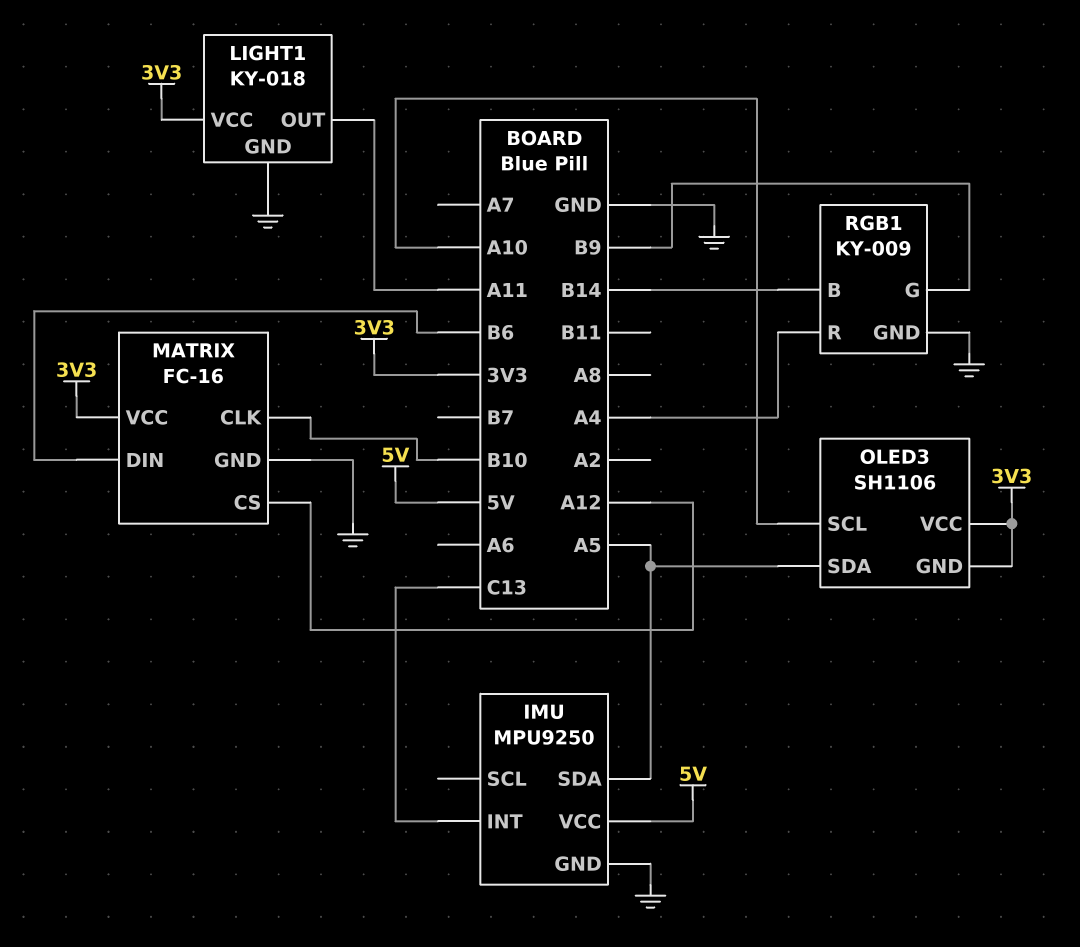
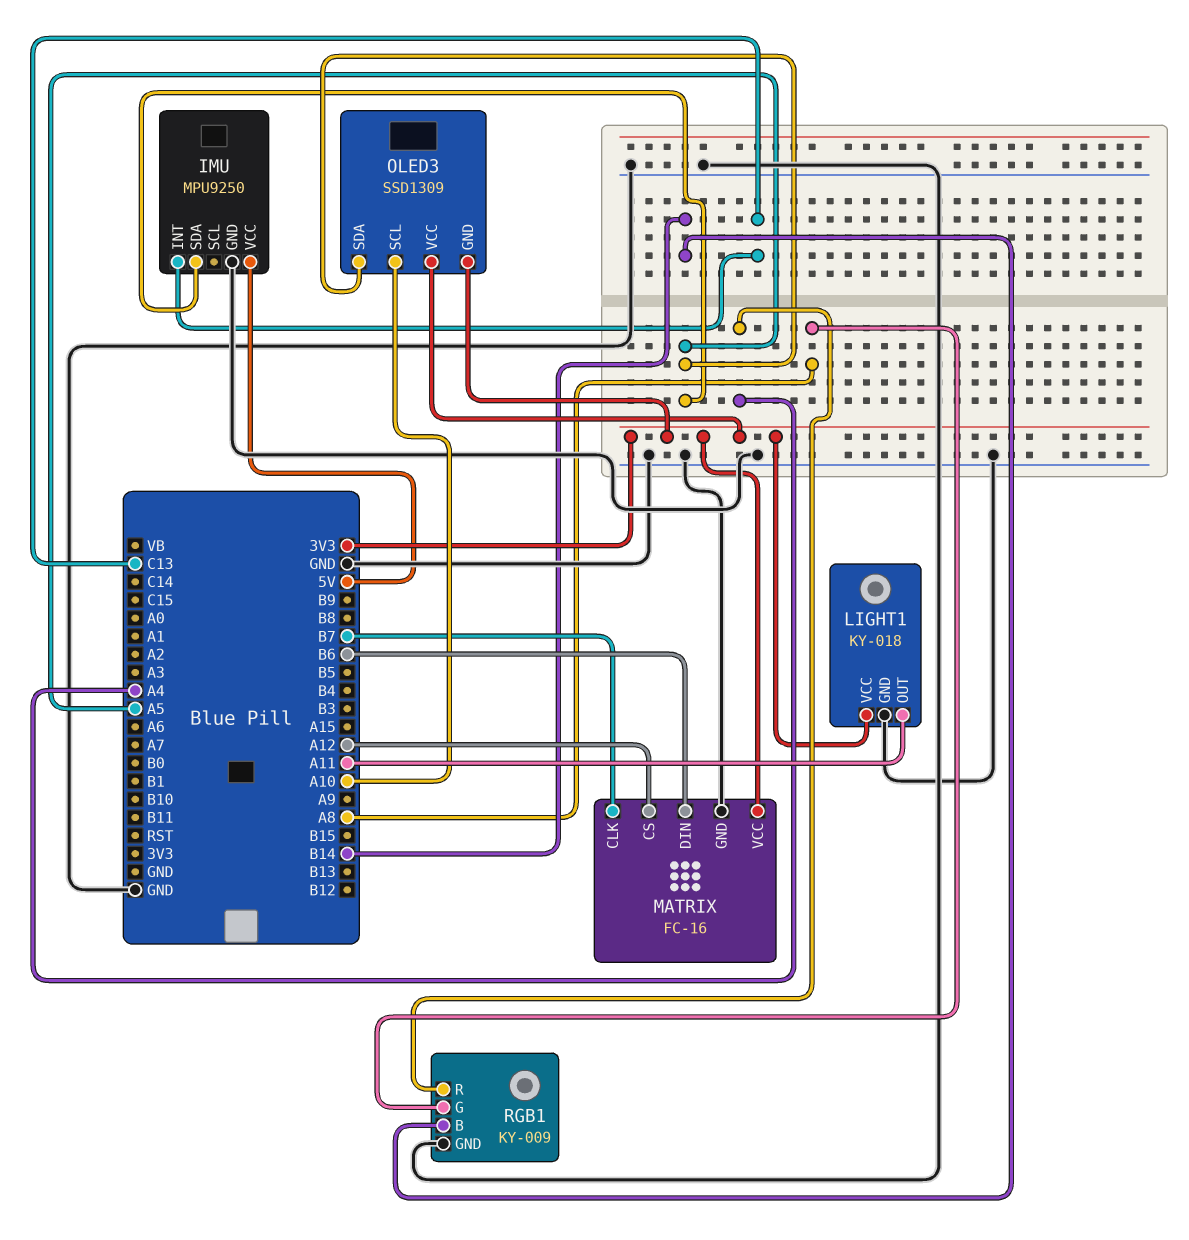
MATRIX pin CLK: B10 -> B7
OLED3: SH1106 -> SSD1309
RGB1 pin G: B9 -> A8

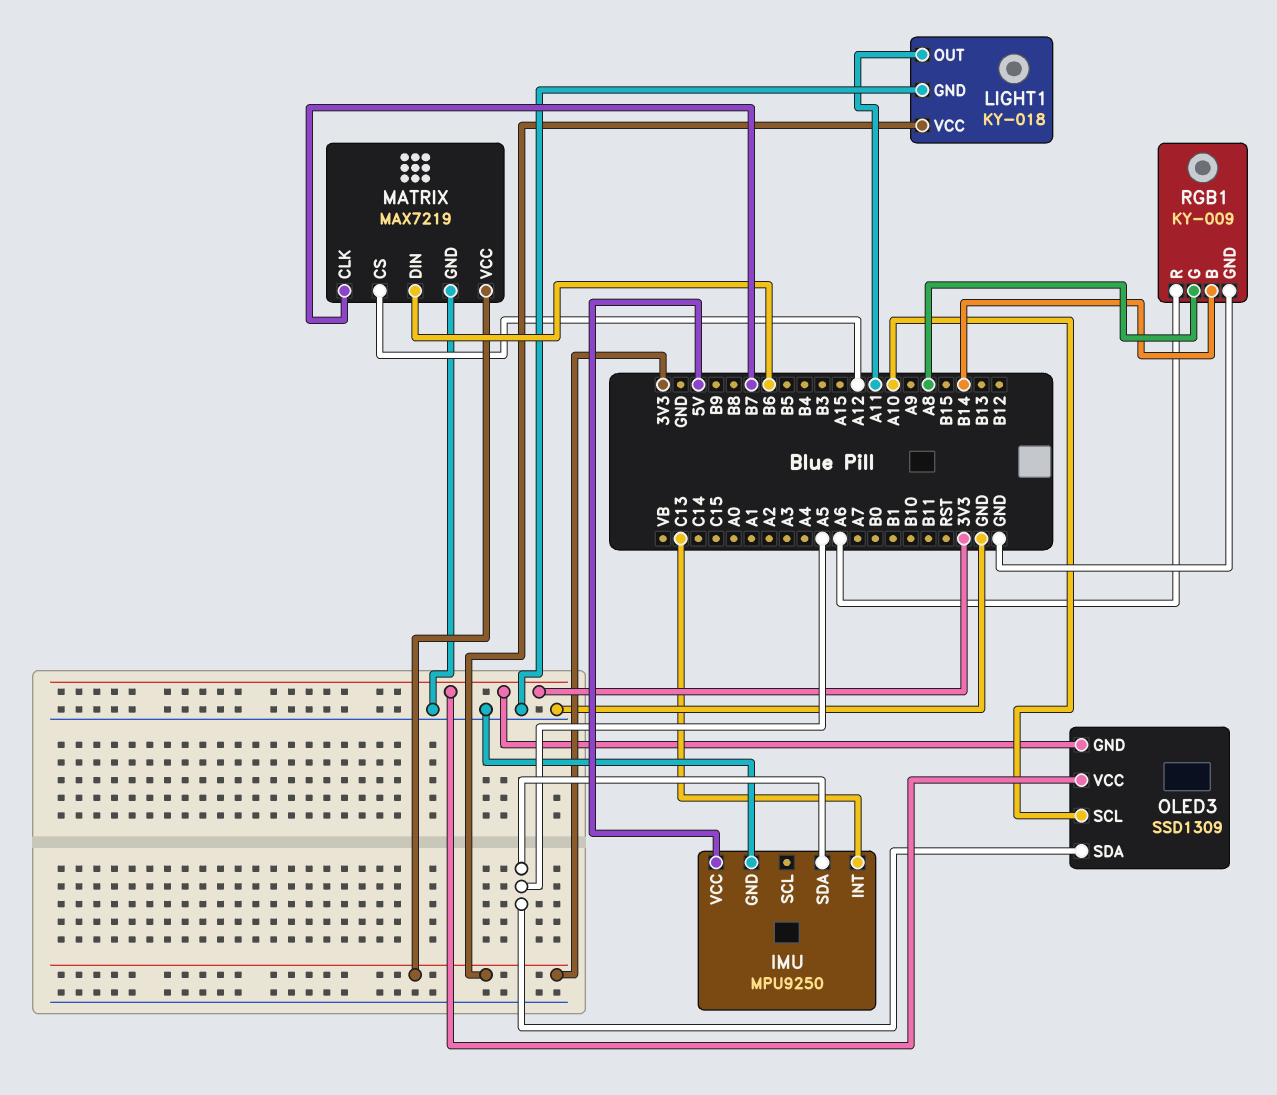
MATRIX: FC-16 -> MAX7219
RGB1 pin R: A4 -> A6

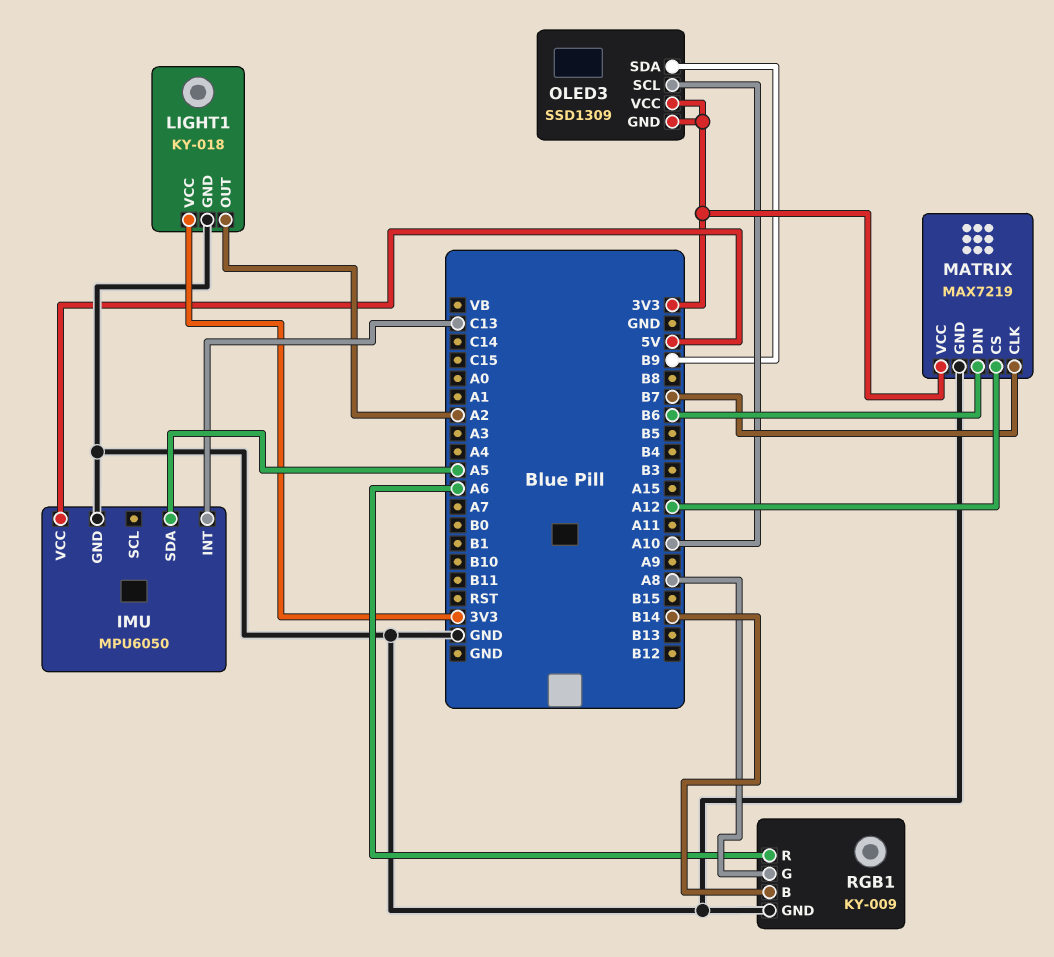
IMU: MPU9250 -> MPU6050
LIGHT1 pin OUT: A11 -> A2
OLED3 pin SDA: A5 -> B9

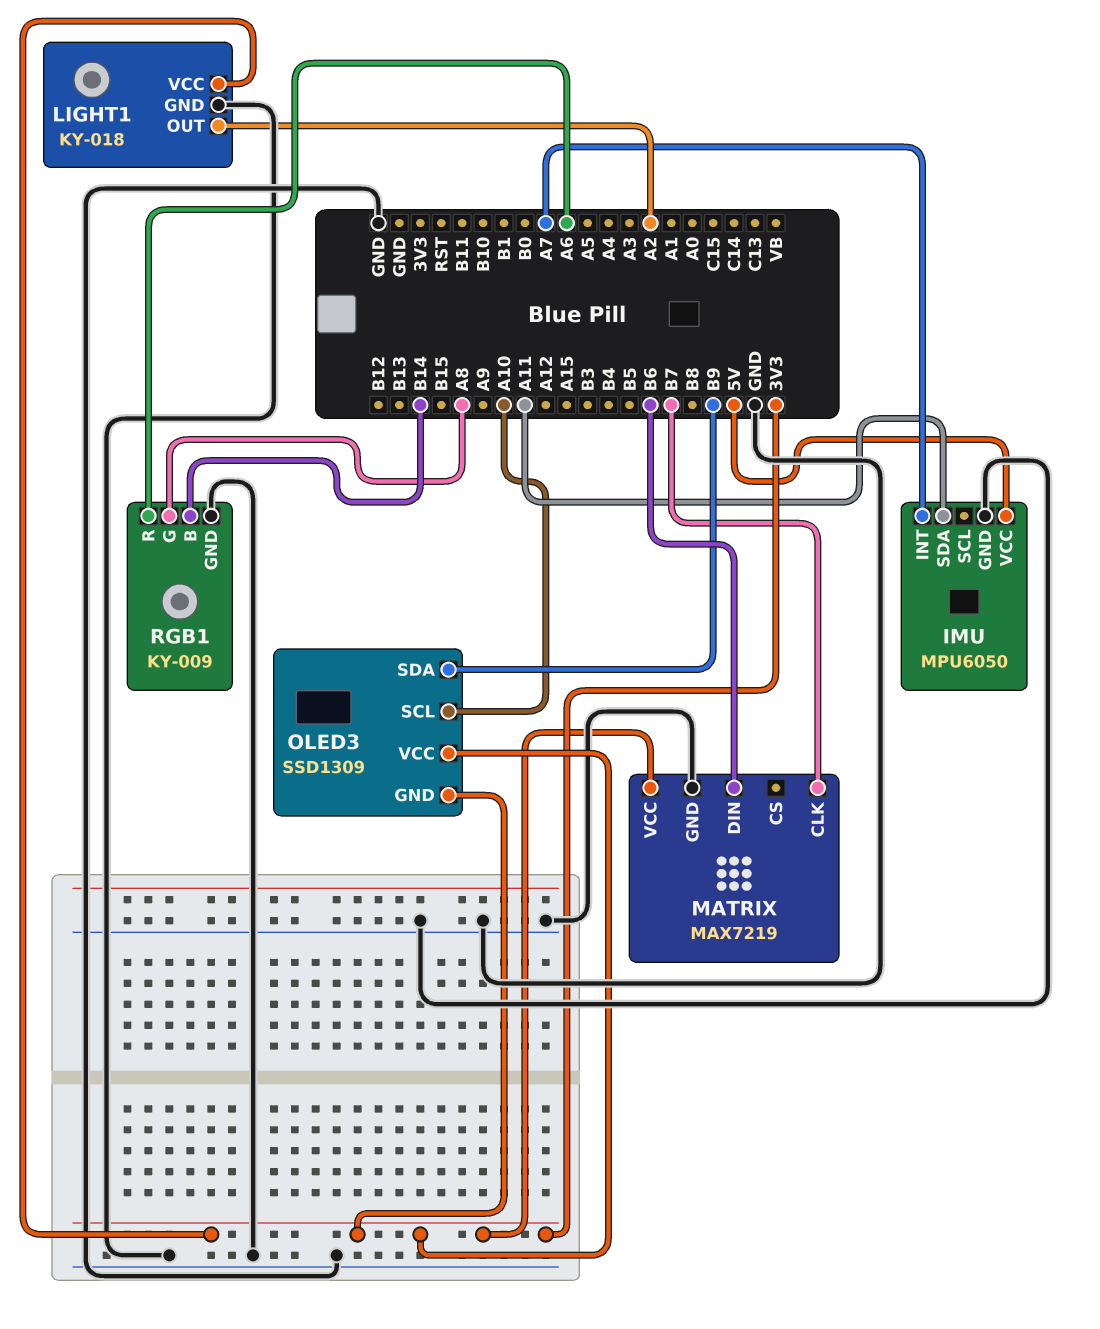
IMU pin INT: C13 -> A7
IMU pin SDA: A5 -> A11
MATRIX pin CS: A12 -> none

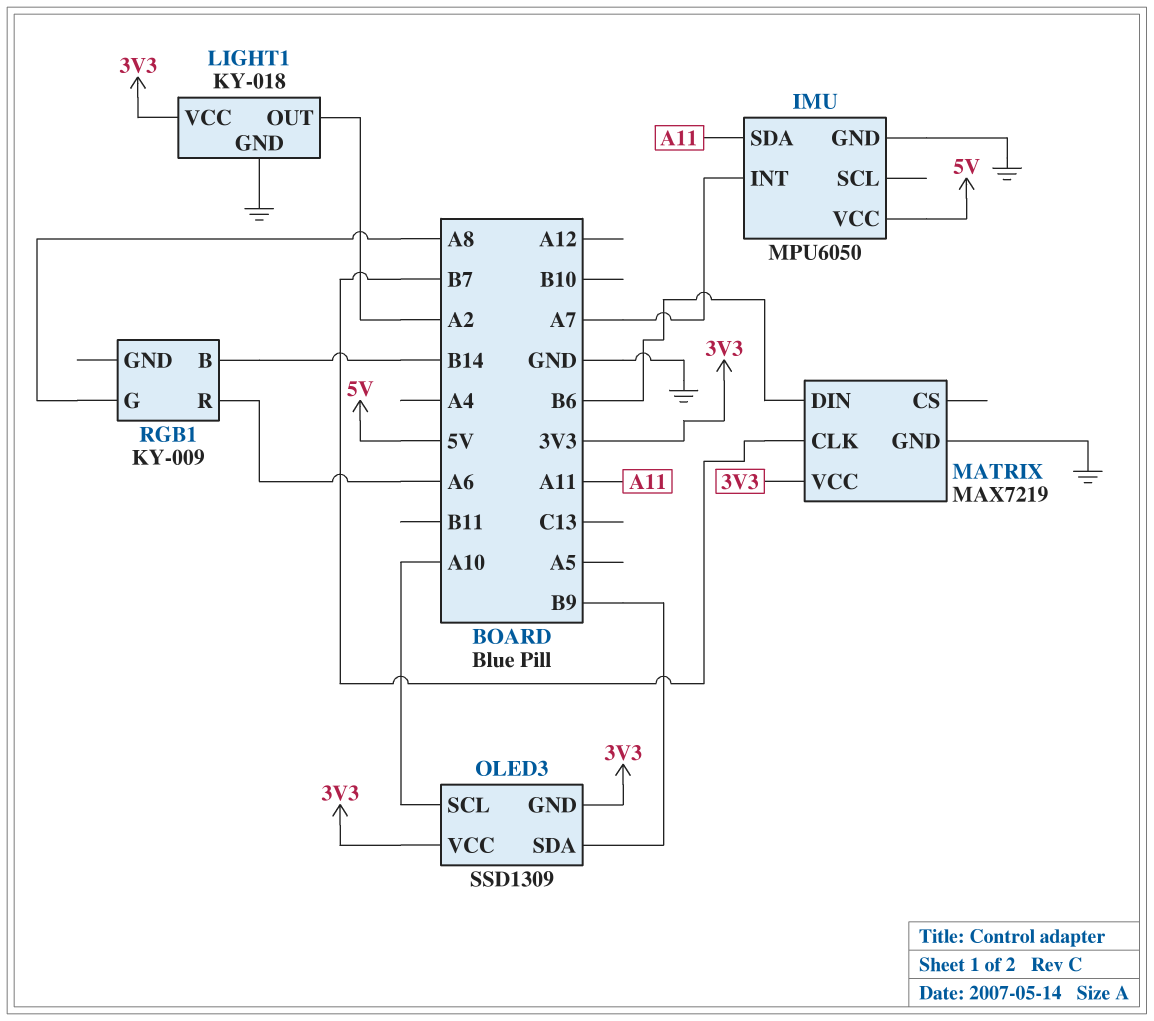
RGB1 pin GND: GND -> none

